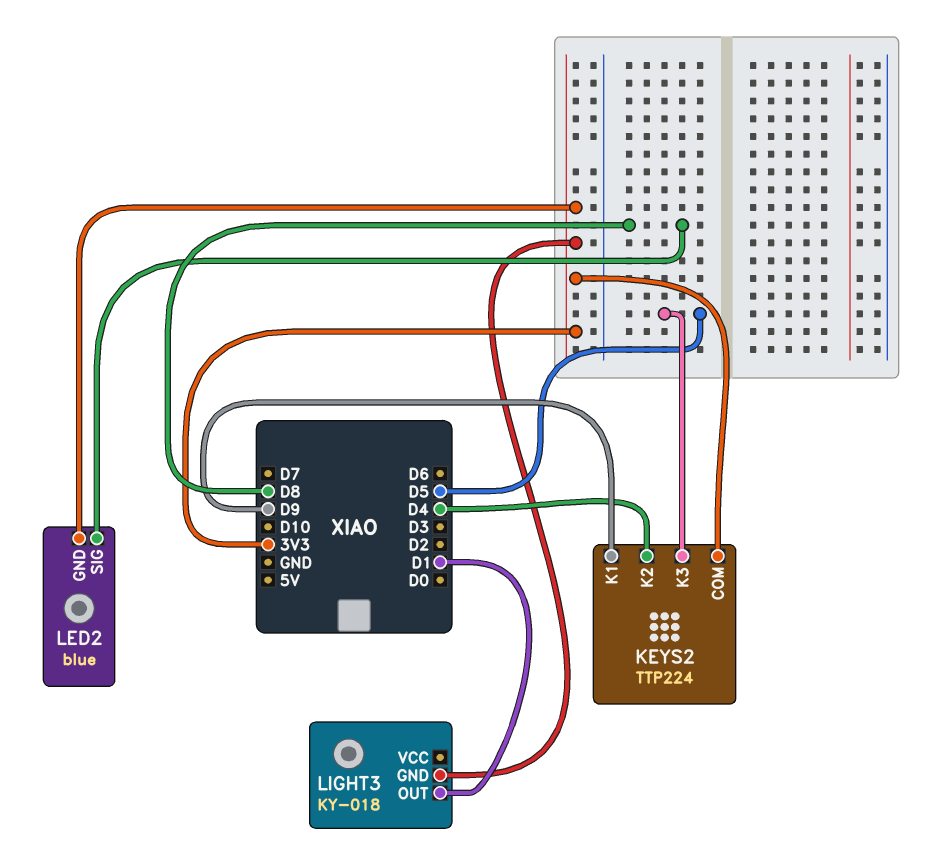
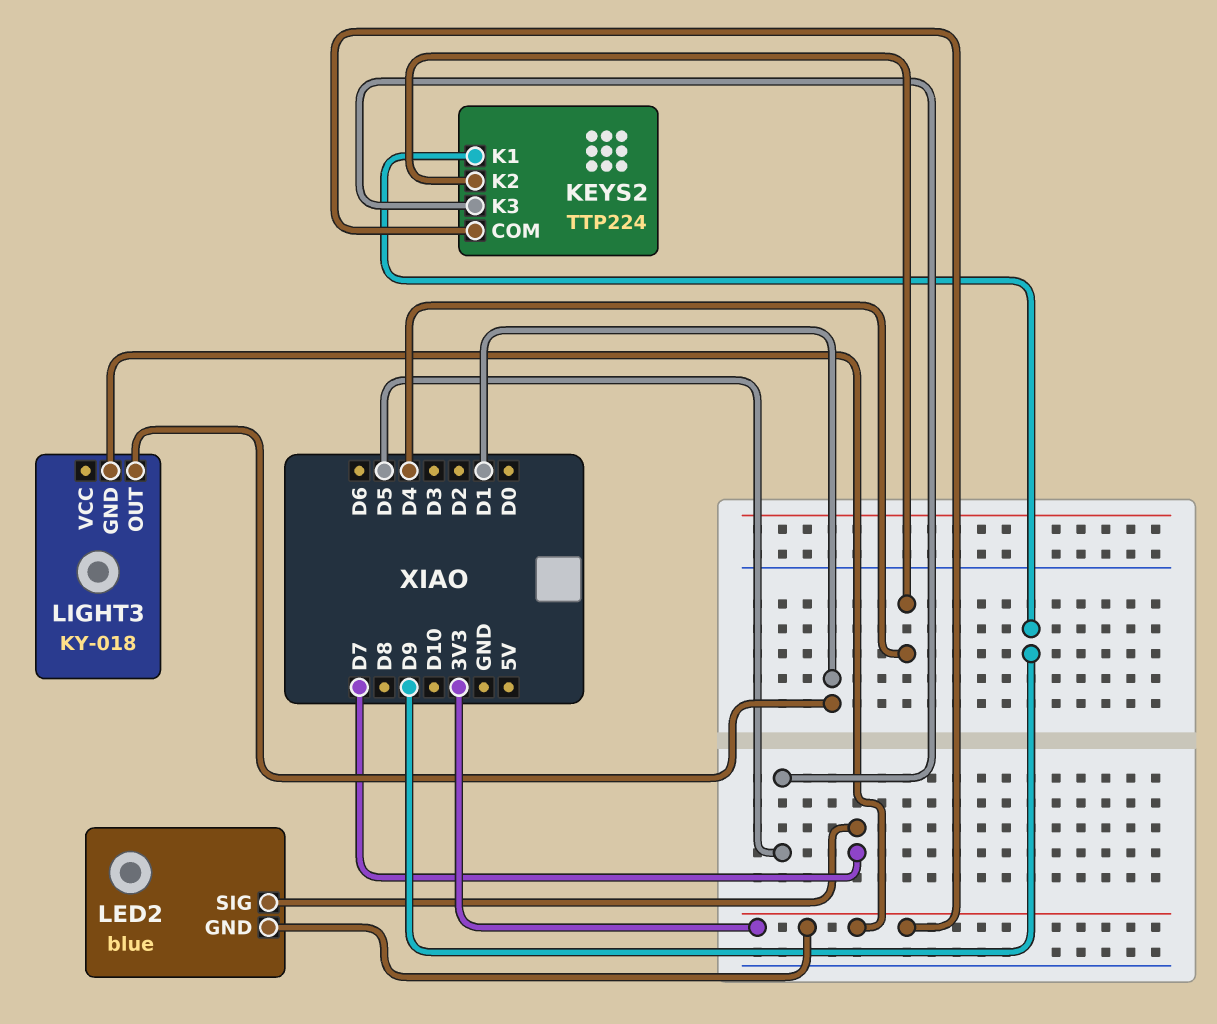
LED2 pin SIG: D8 -> D7

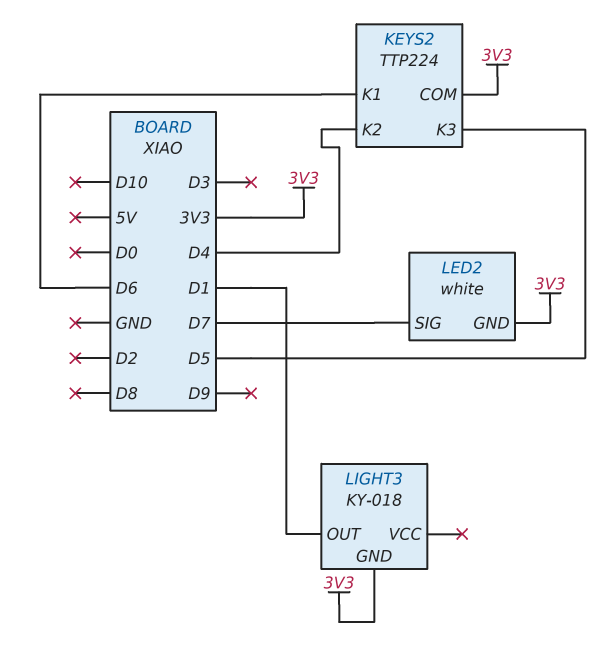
KEYS2 pin K1: D9 -> D6
LED2: blue -> white

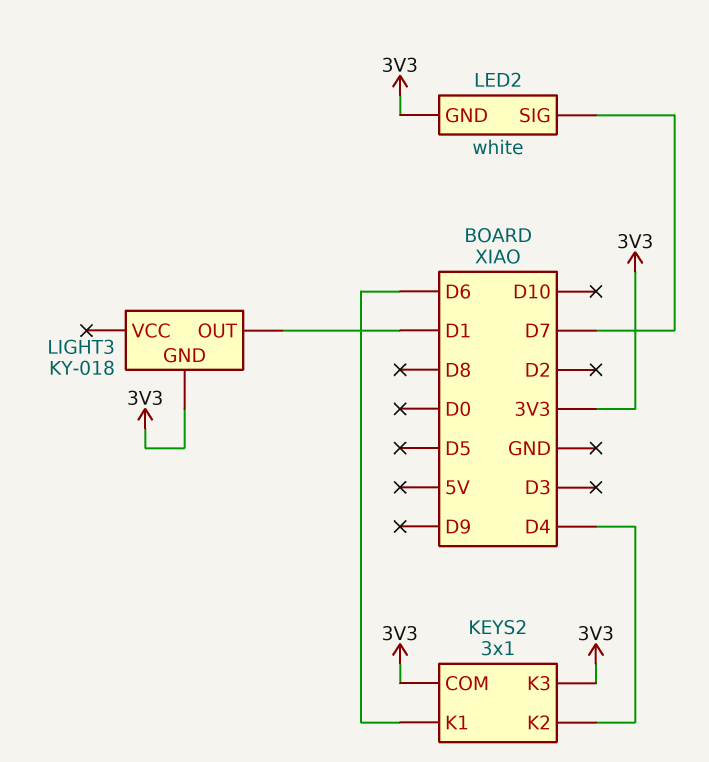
KEYS2: TTP224 -> 3x1
KEYS2 pin K3: D5 -> 3V3

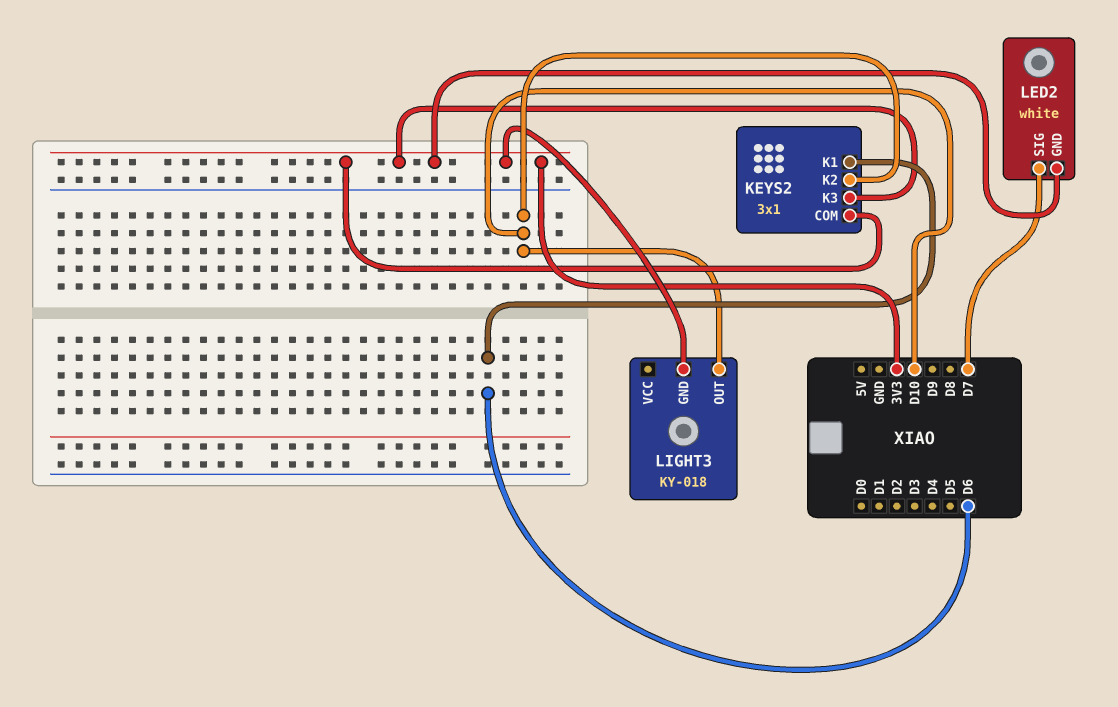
KEYS2 pin K2: D4 -> D10
LIGHT3 pin OUT: D1 -> D10

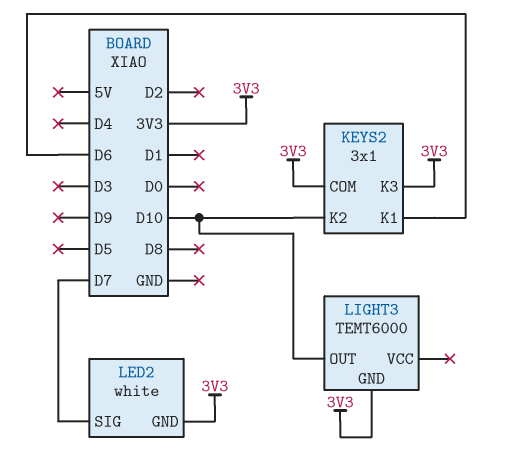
LIGHT3: KY-018 -> TEMT6000

